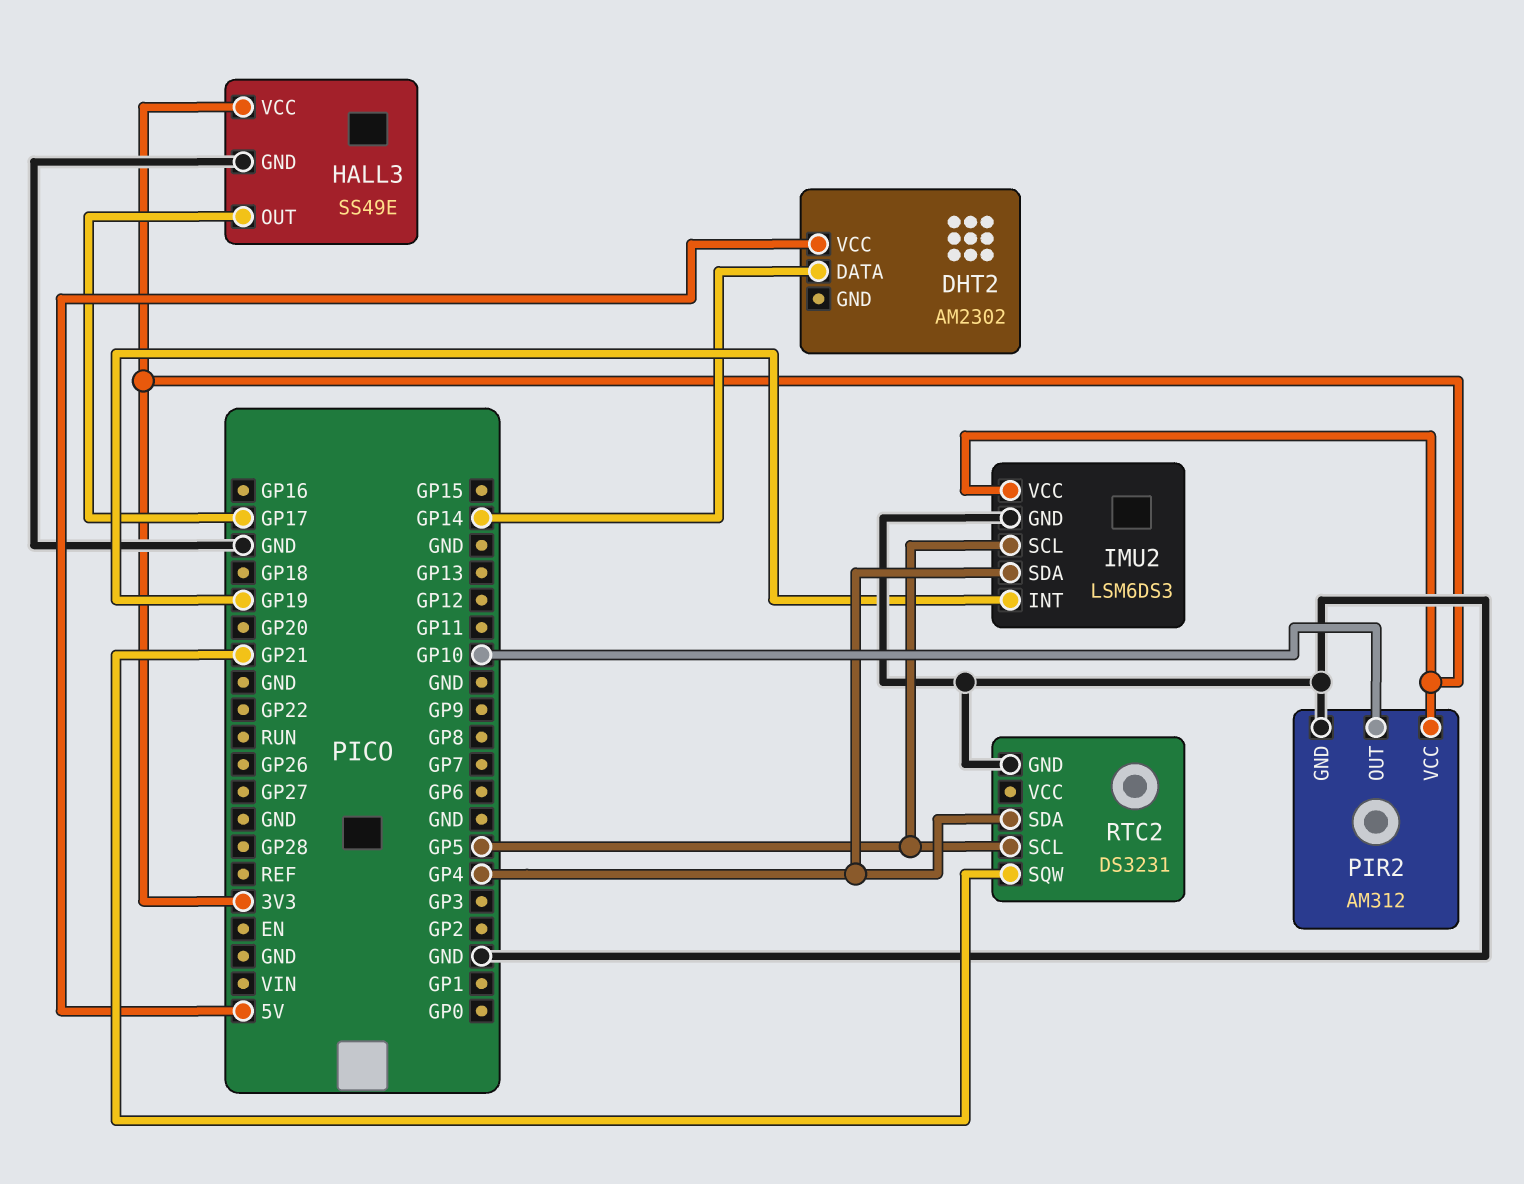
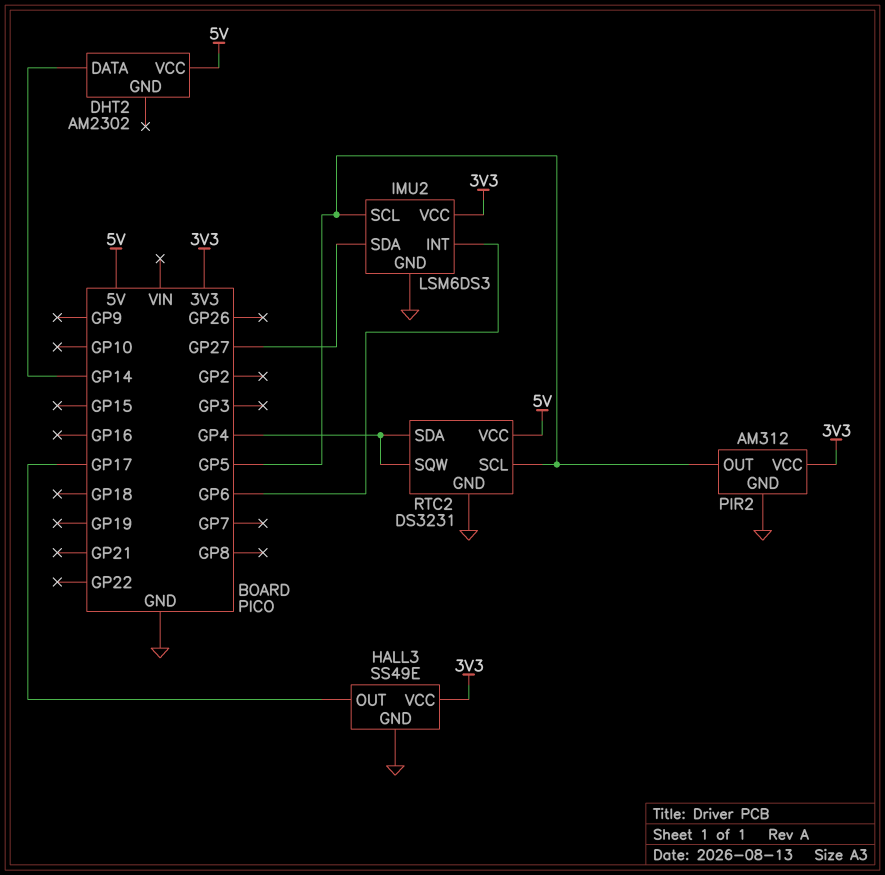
IMU2 pin INT: GP19 -> GP6
IMU2 pin SDA: GP4 -> GP27
PIR2 pin OUT: GP10 -> GP5
RTC2 pin SQW: GP21 -> GP4
RTC2 pin VCC: none -> 5V

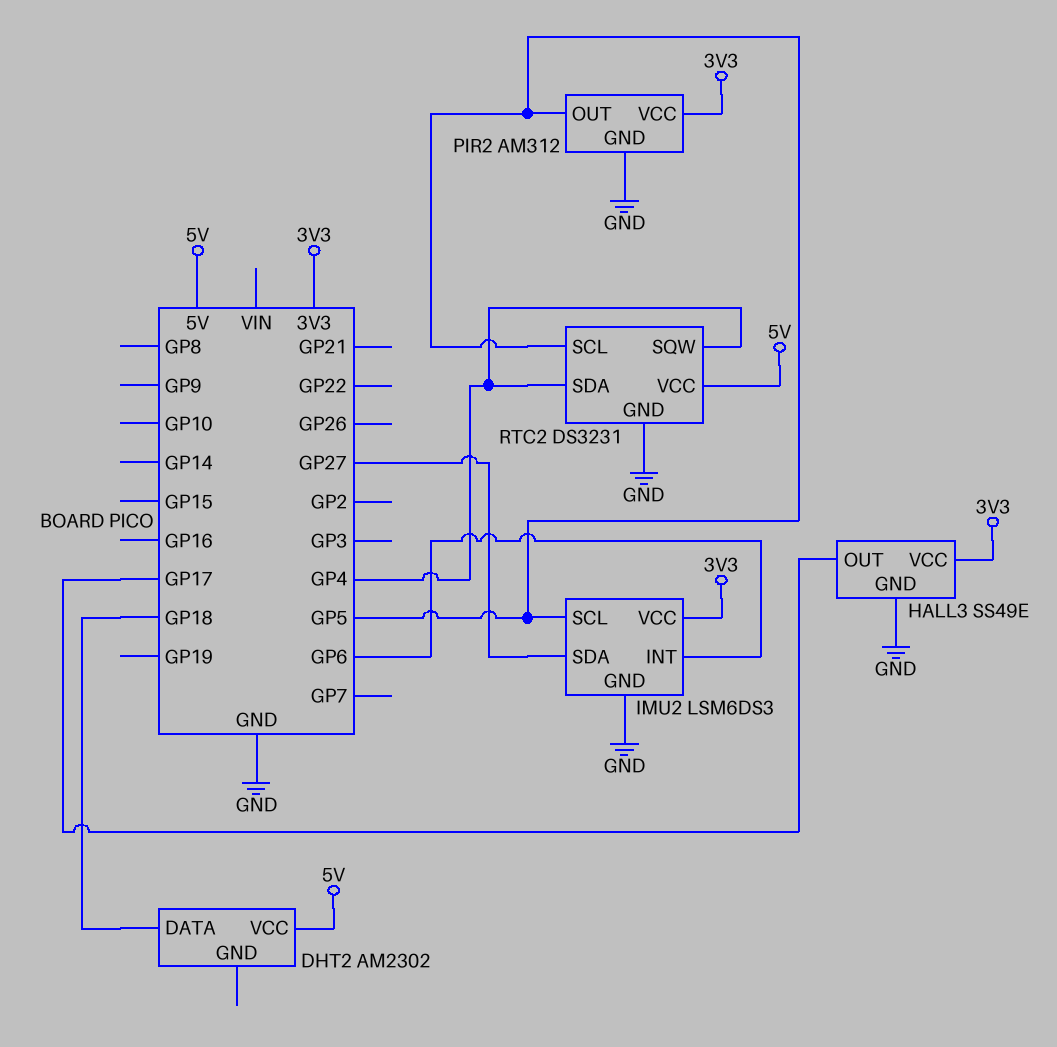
DHT2 pin DATA: GP14 -> GP18

